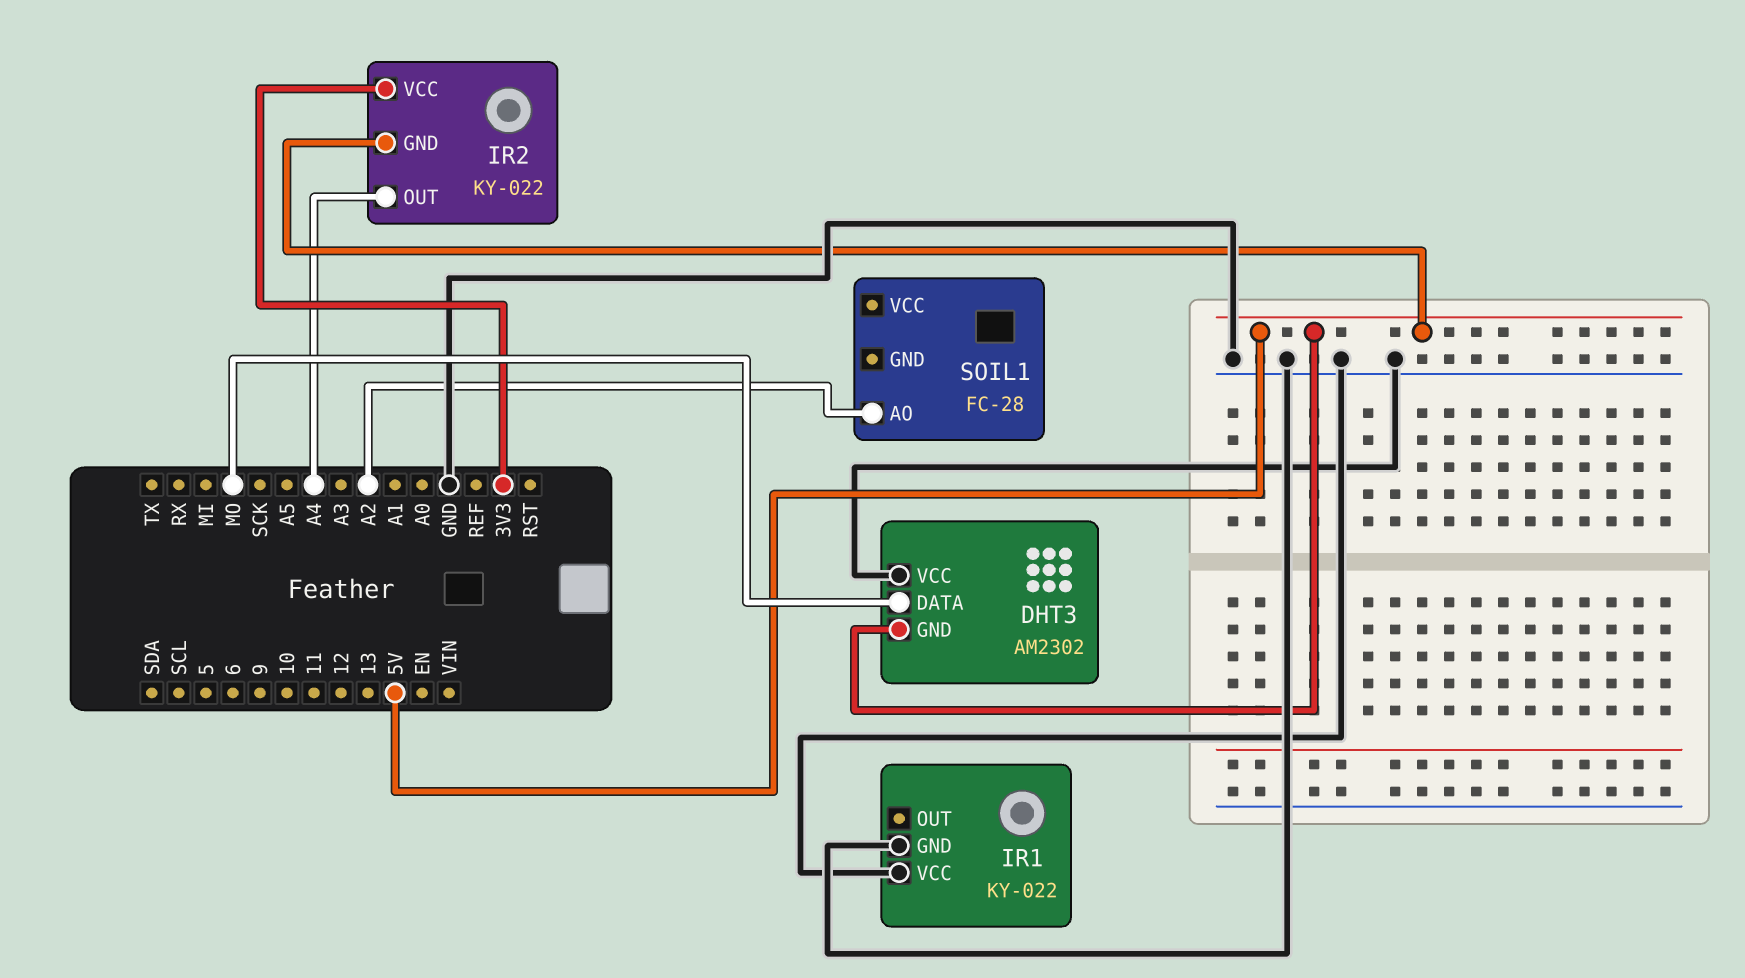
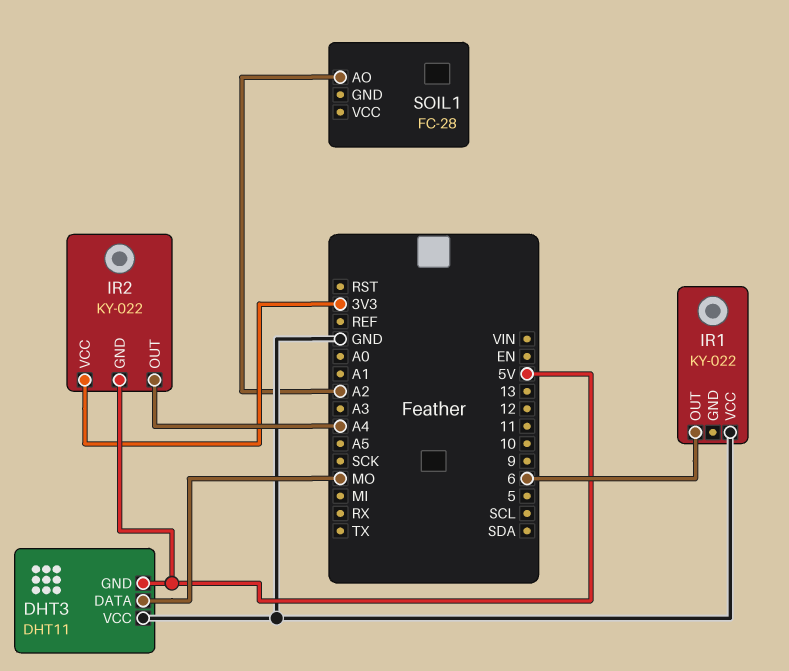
DHT3: AM2302 -> DHT11
IR1 pin GND: GND -> none
IR1 pin OUT: none -> 6

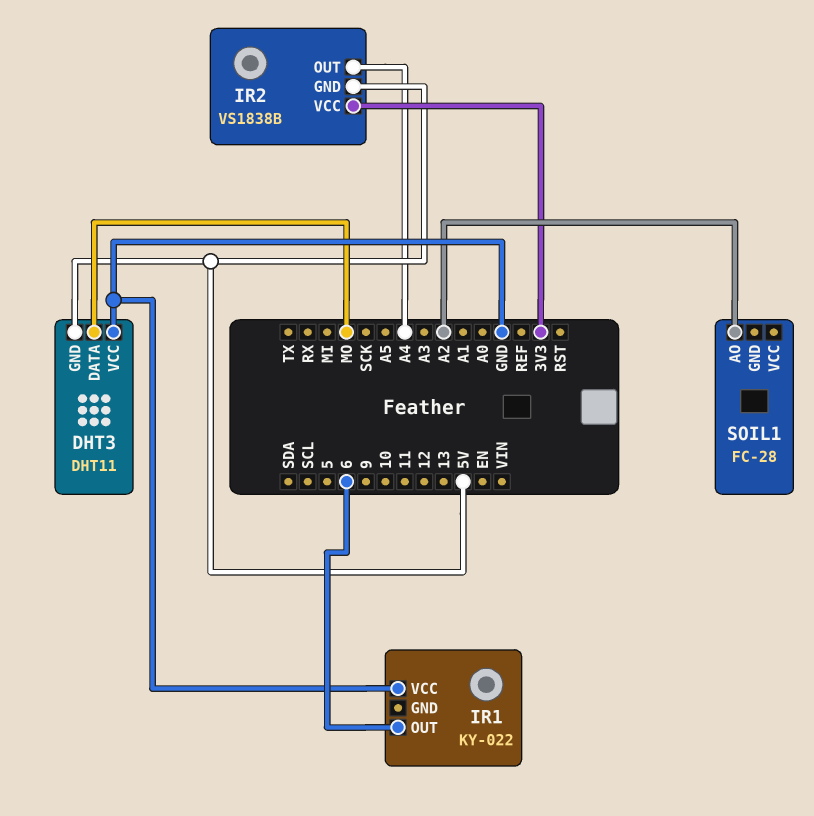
IR2: KY-022 -> VS1838B

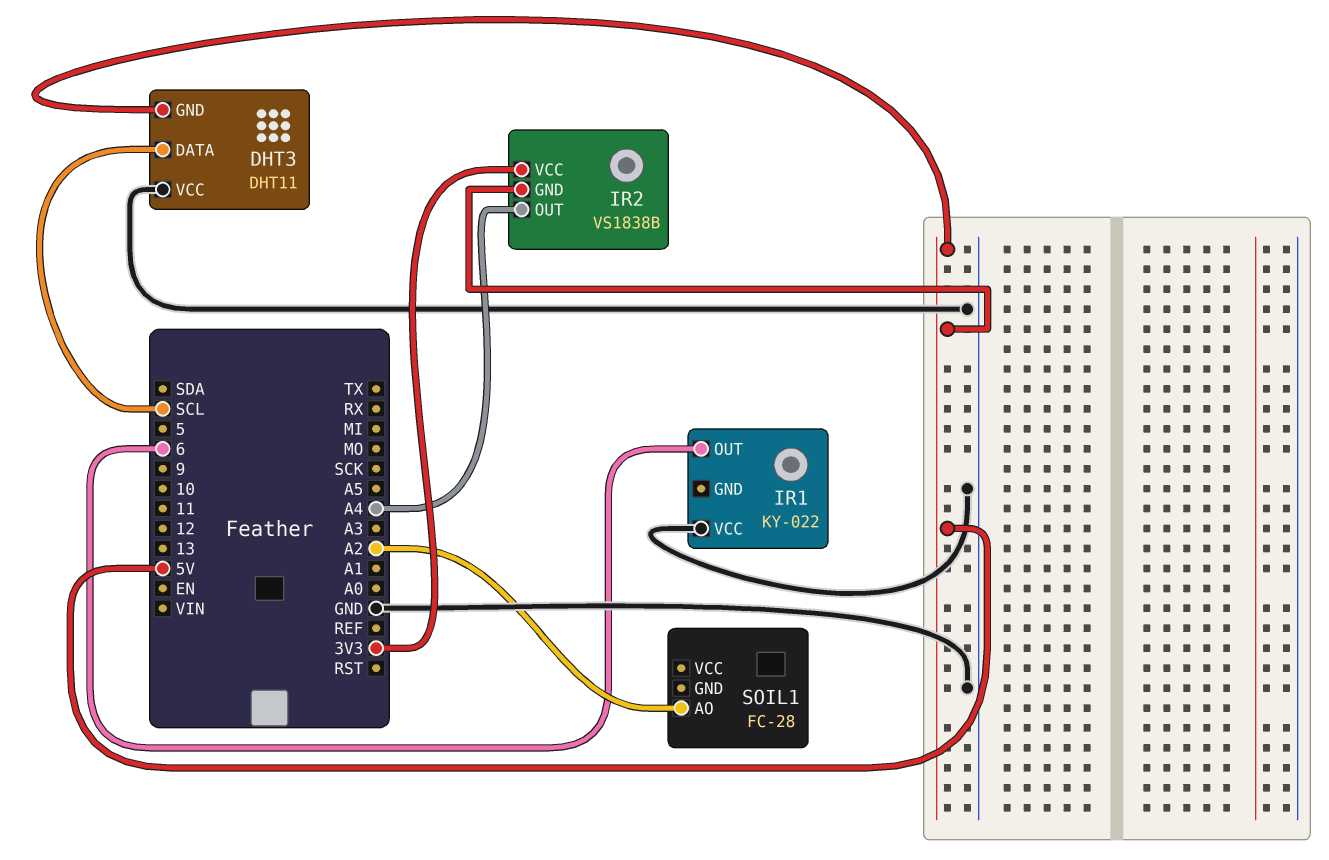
DHT3 pin DATA: MO -> SCL

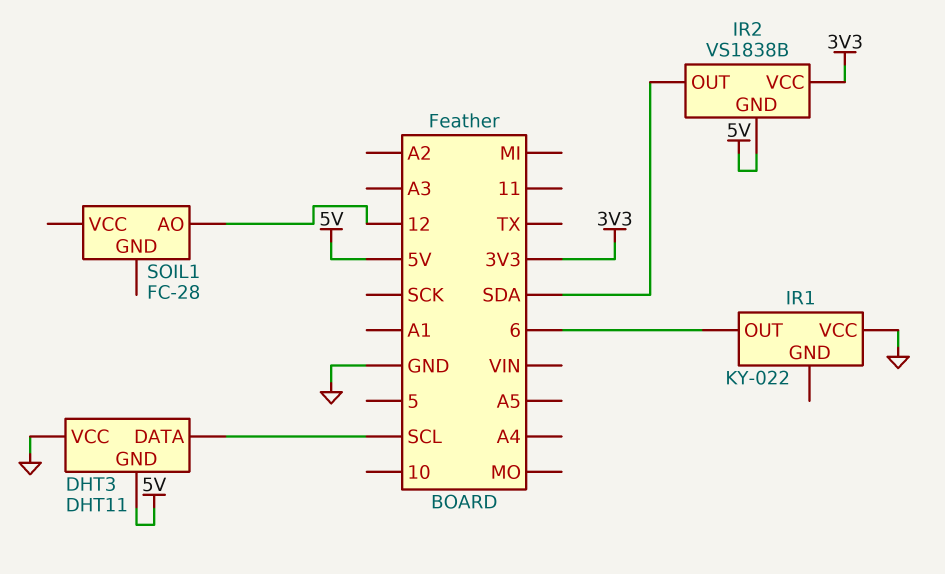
IR2 pin OUT: A4 -> SDA
SOIL1 pin AO: A2 -> 12

